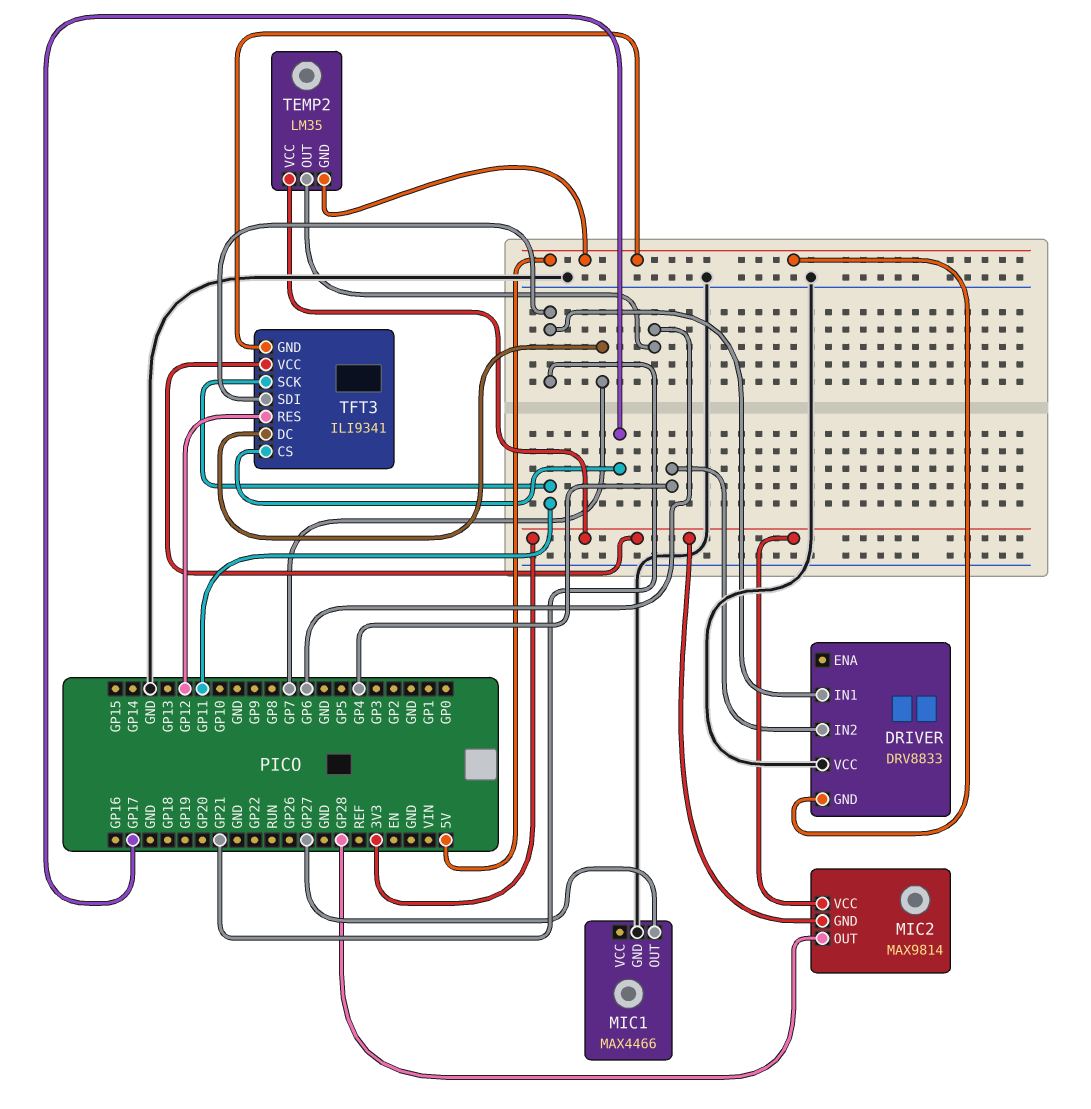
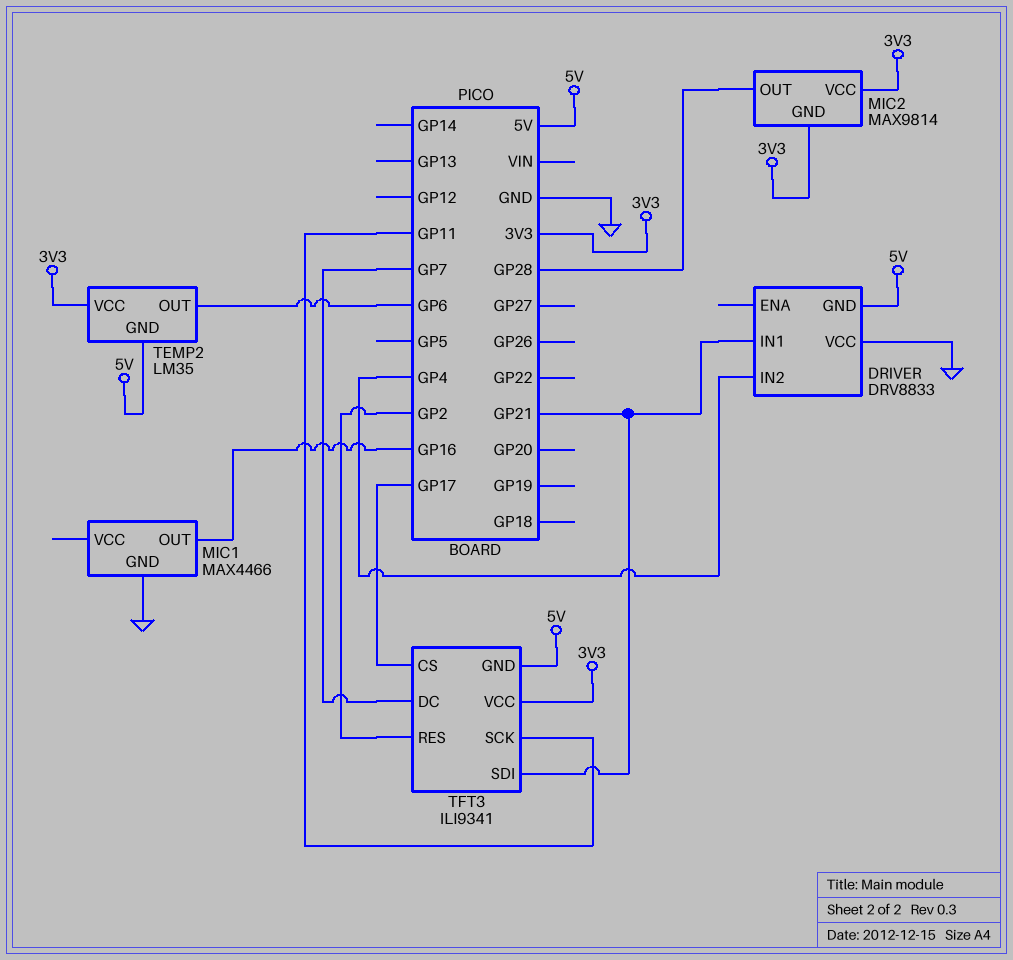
MIC1 pin OUT: GP27 -> GP16
TFT3 pin RES: GP12 -> GP2

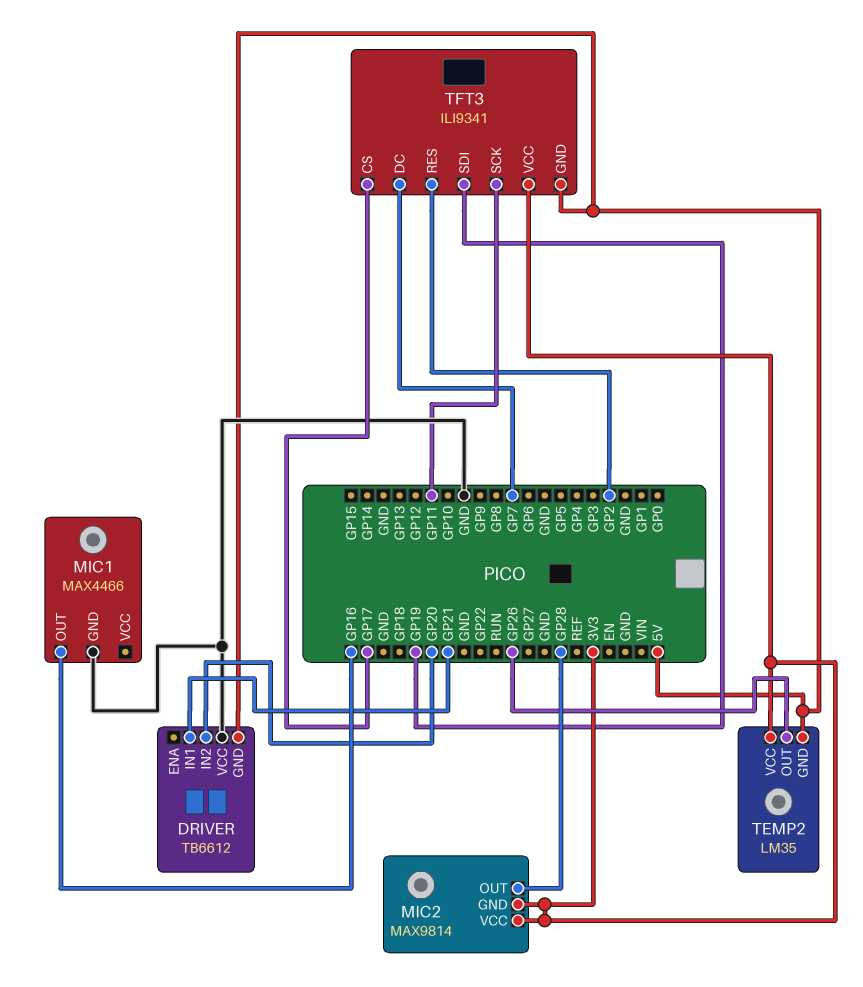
DRIVER: DRV8833 -> TB6612
DRIVER pin IN2: GP4 -> GP20
TEMP2 pin OUT: GP6 -> GP26
TFT3 pin SDI: GP21 -> GP19

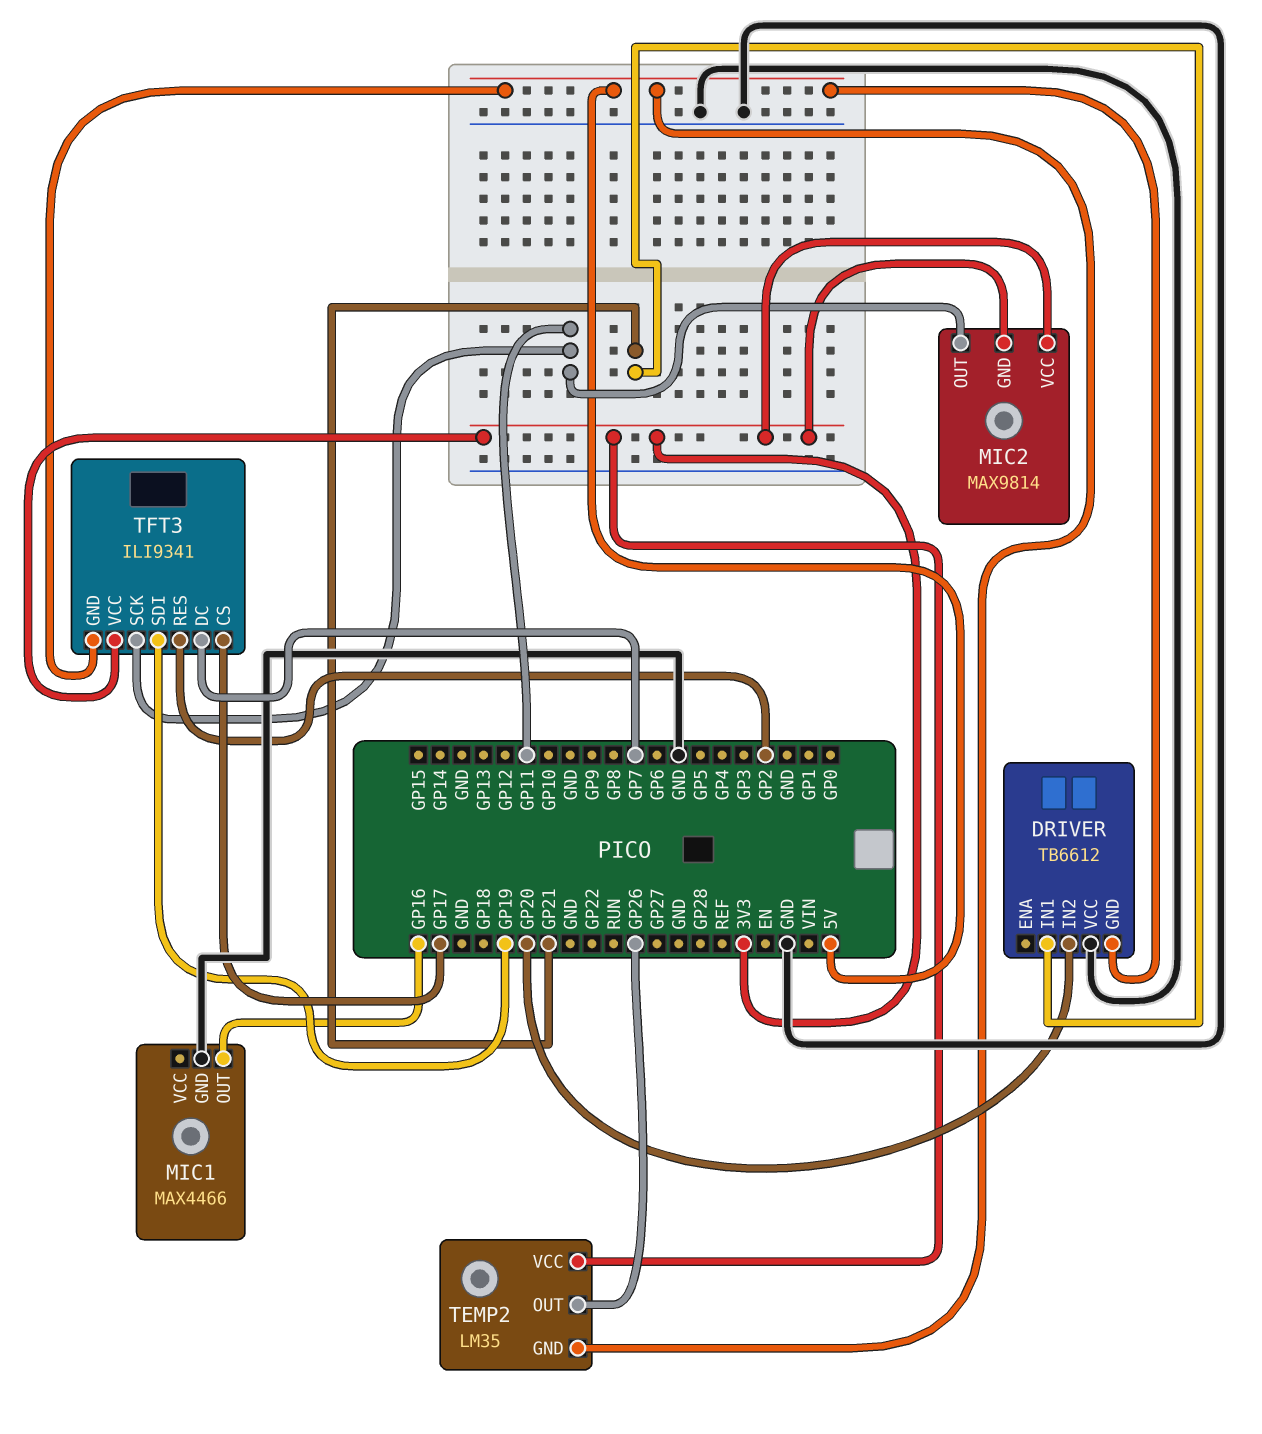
MIC2 pin OUT: GP28 -> GP11

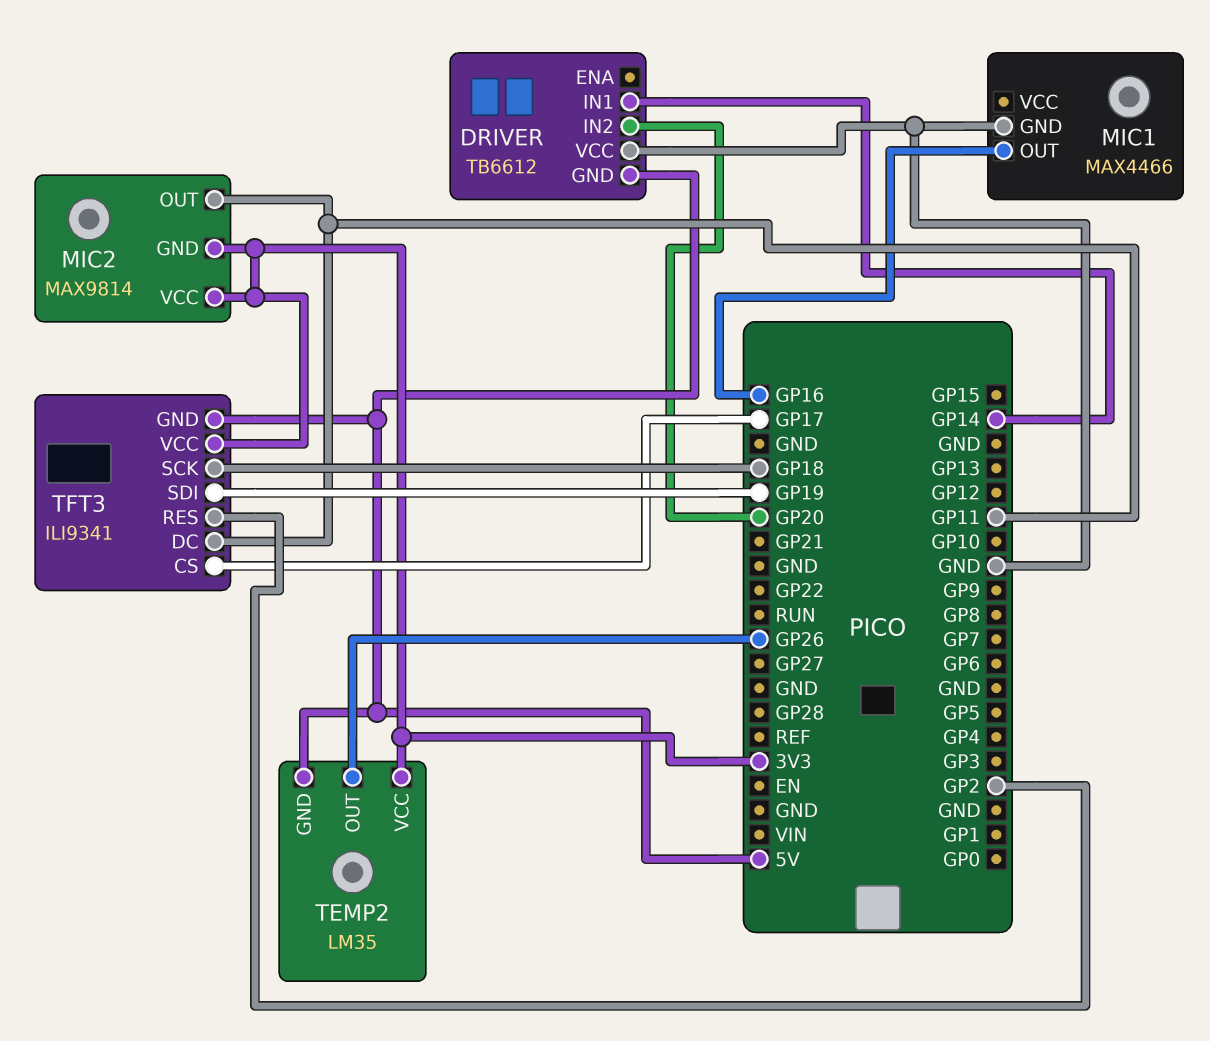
DRIVER pin IN1: GP21 -> GP14
TFT3 pin DC: GP7 -> GP11
TFT3 pin SCK: GP11 -> GP18

